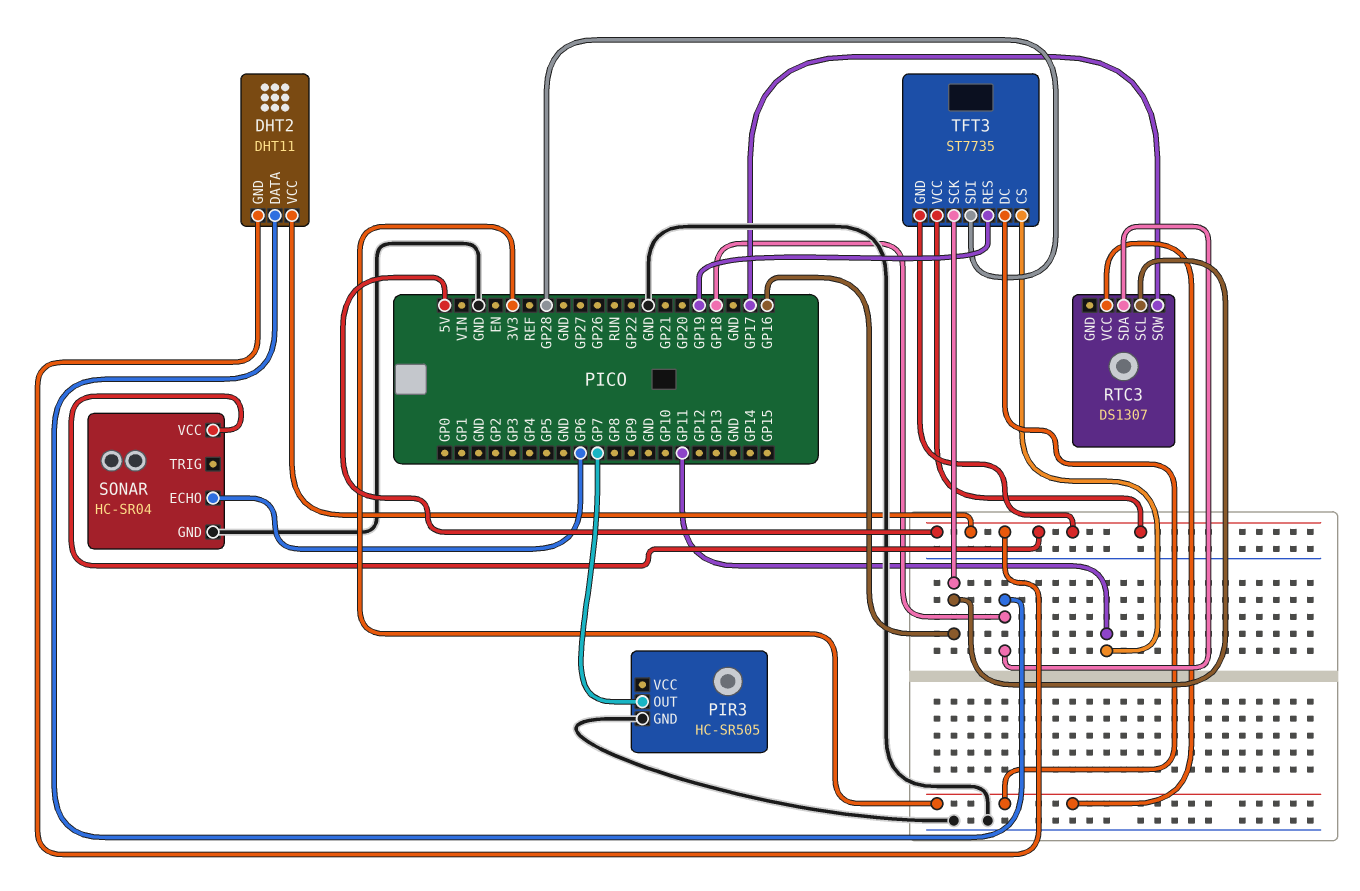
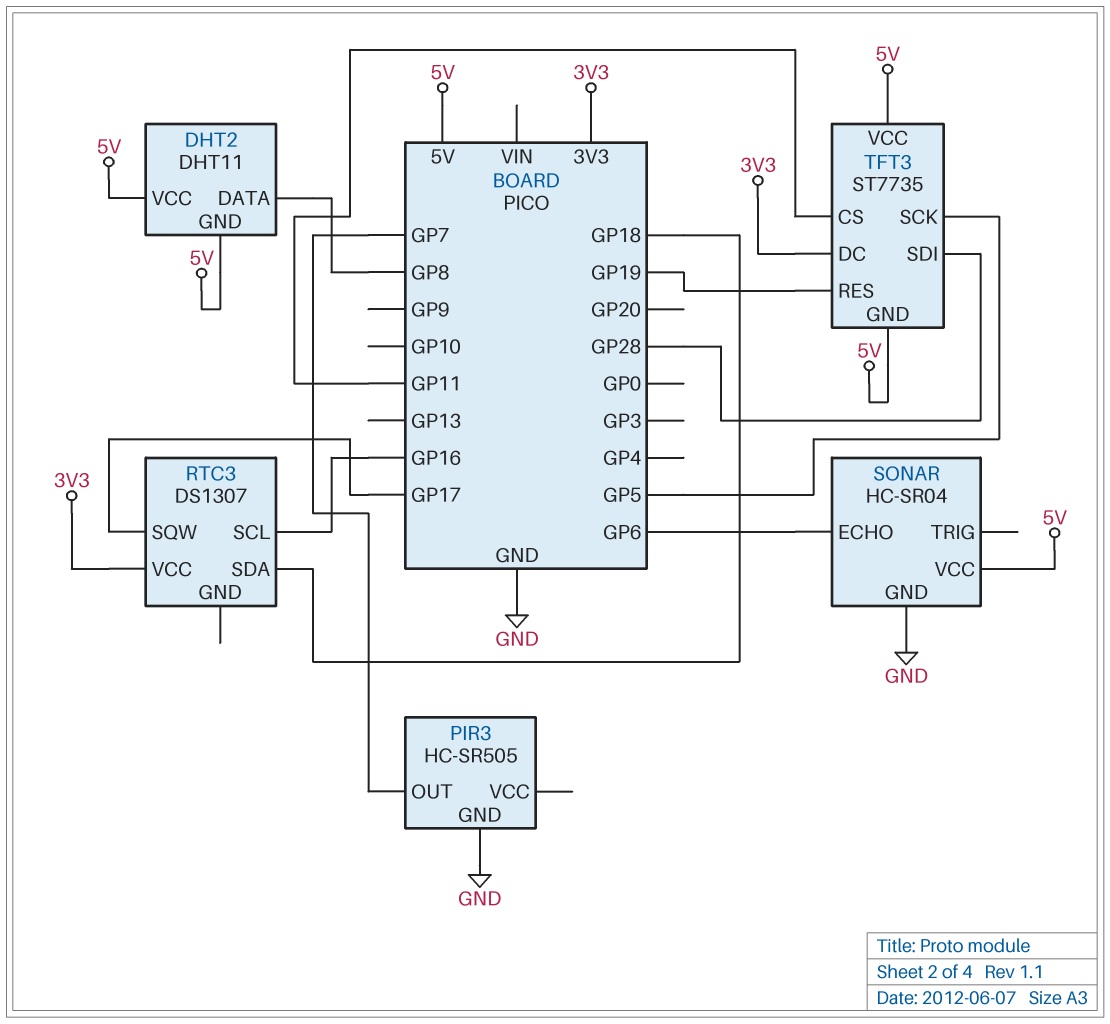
DHT2 pin DATA: GP18 -> GP8
TFT3 pin SCK: GP16 -> GP5

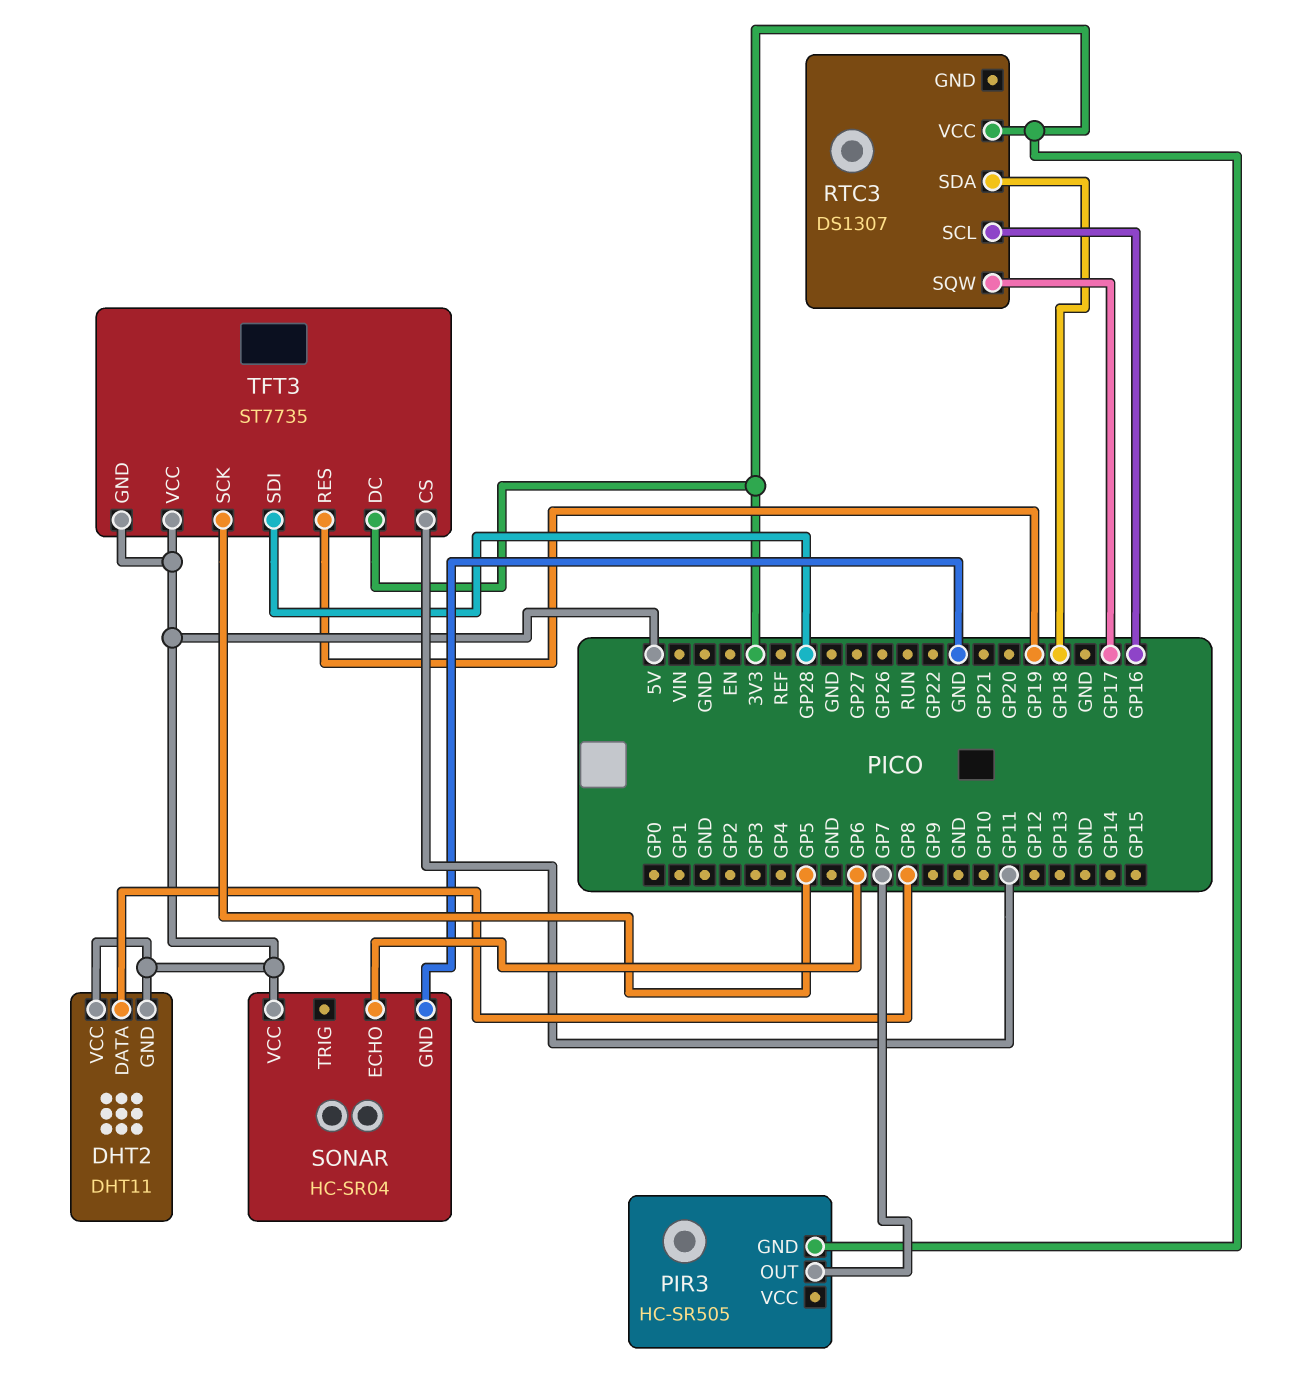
PIR3 pin GND: GND -> 3V3

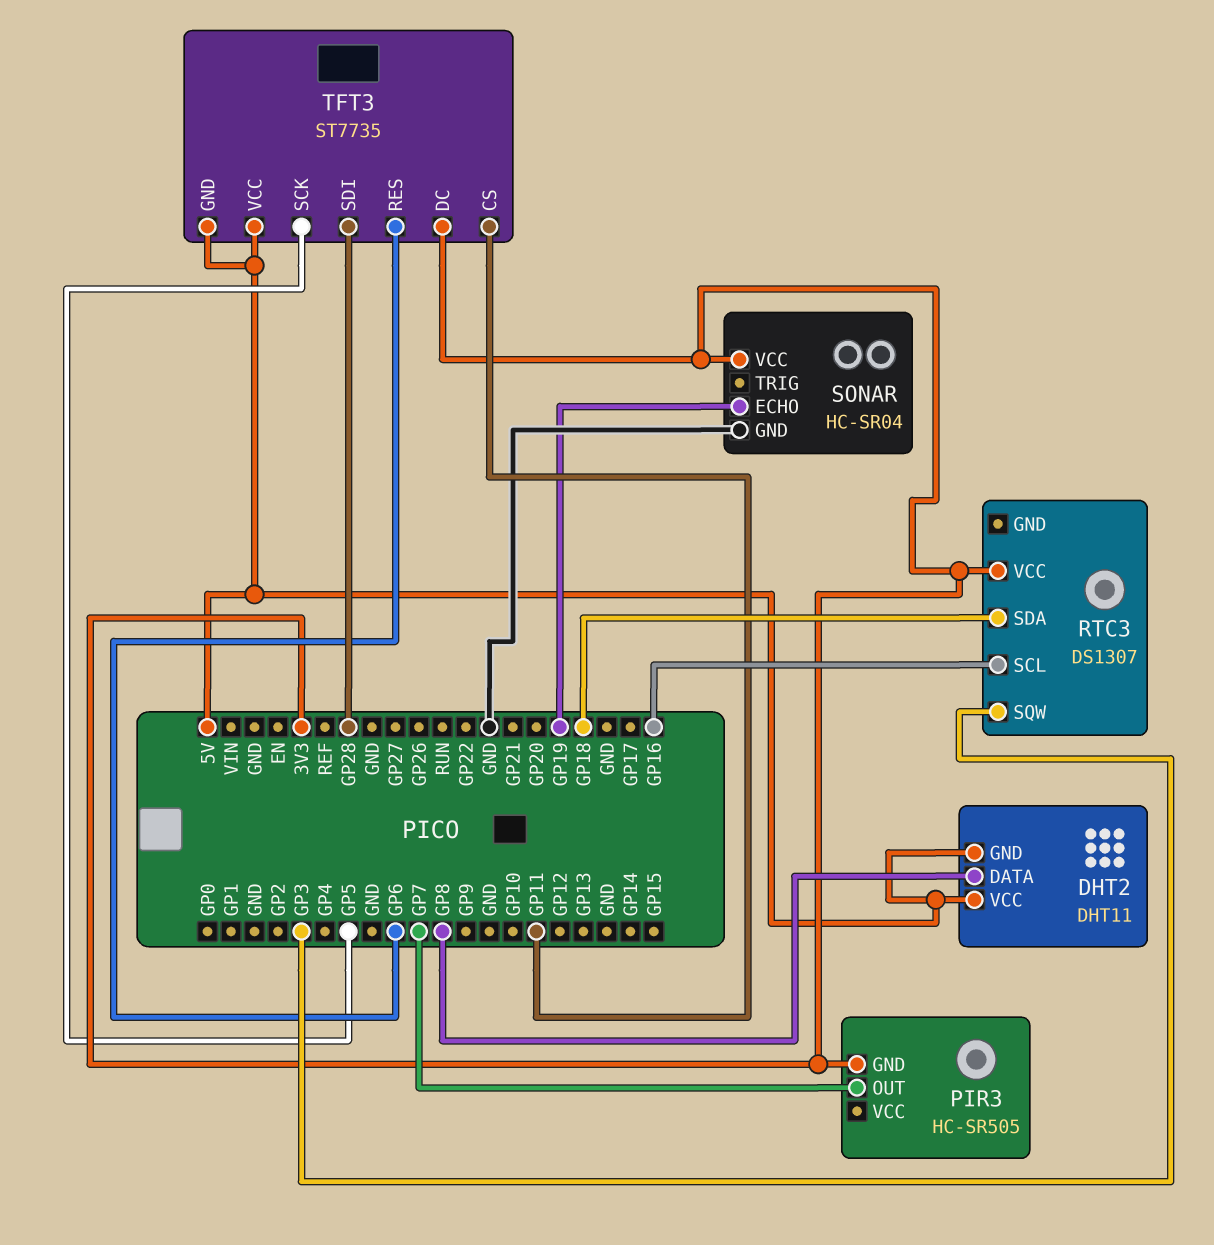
RTC3 pin SQW: GP17 -> GP3
SONAR pin ECHO: GP6 -> GP19
SONAR pin VCC: 5V -> 3V3
TFT3 pin RES: GP19 -> GP6

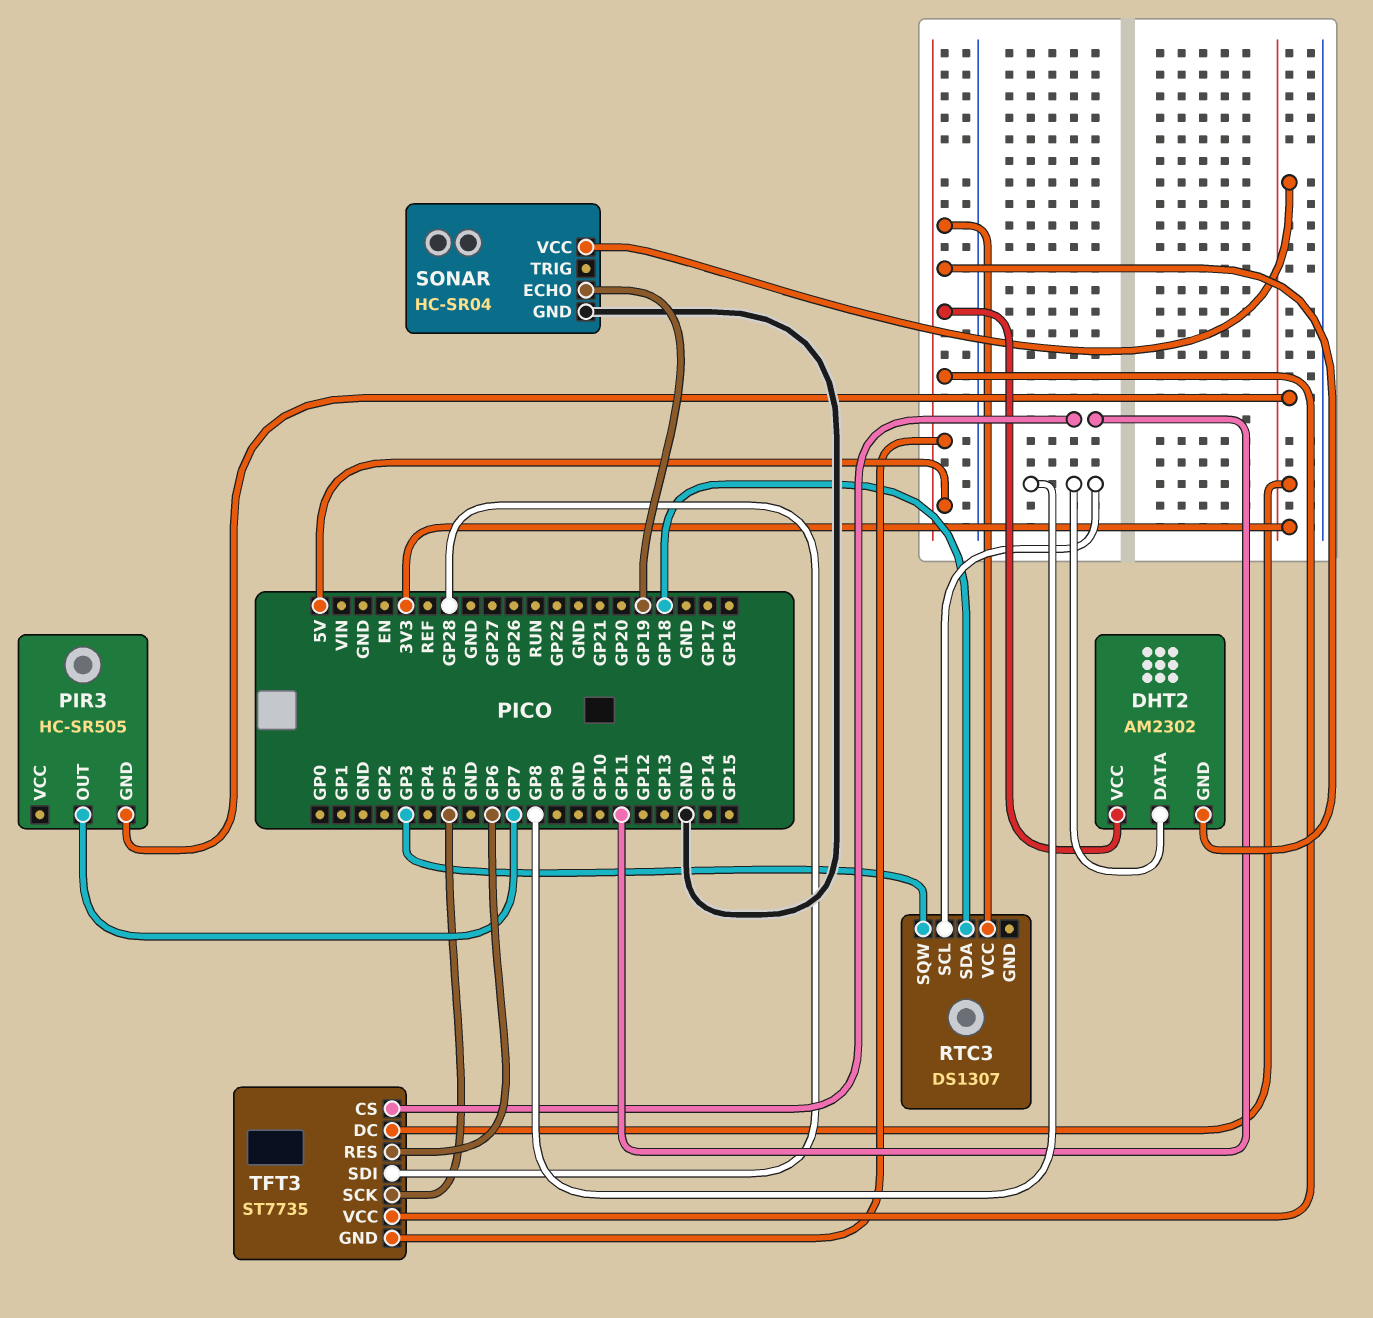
DHT2: DHT11 -> AM2302
RTC3 pin SCL: GP16 -> GP8
RTC3 pin VCC: 3V3 -> 5V

